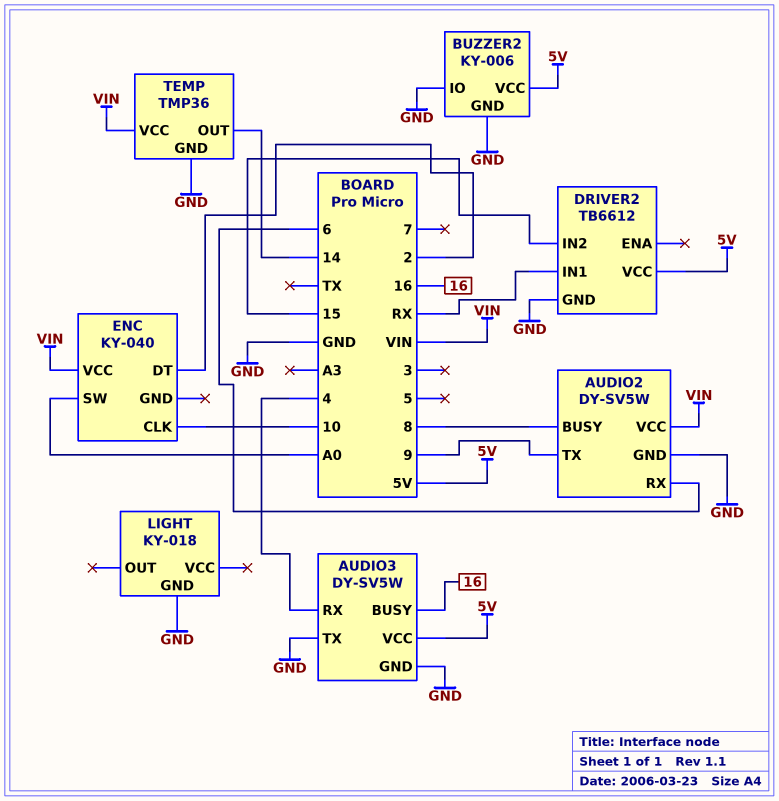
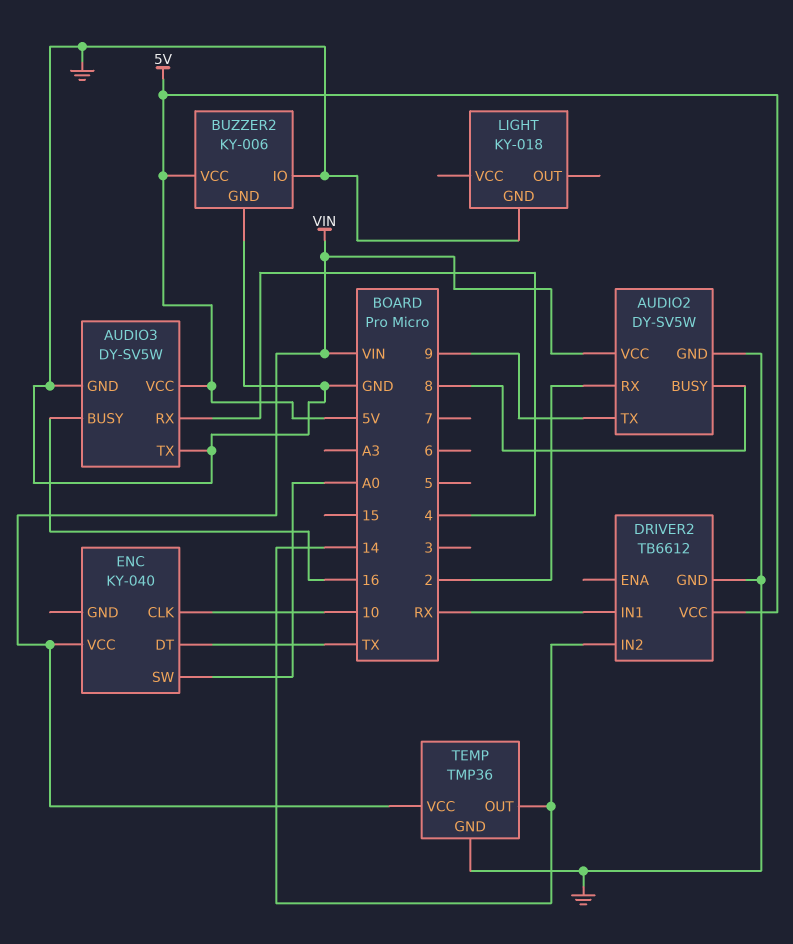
AUDIO2 pin RX: 6 -> 2
DRIVER2 pin IN2: 15 -> 14
ENC pin DT: 2 -> TX

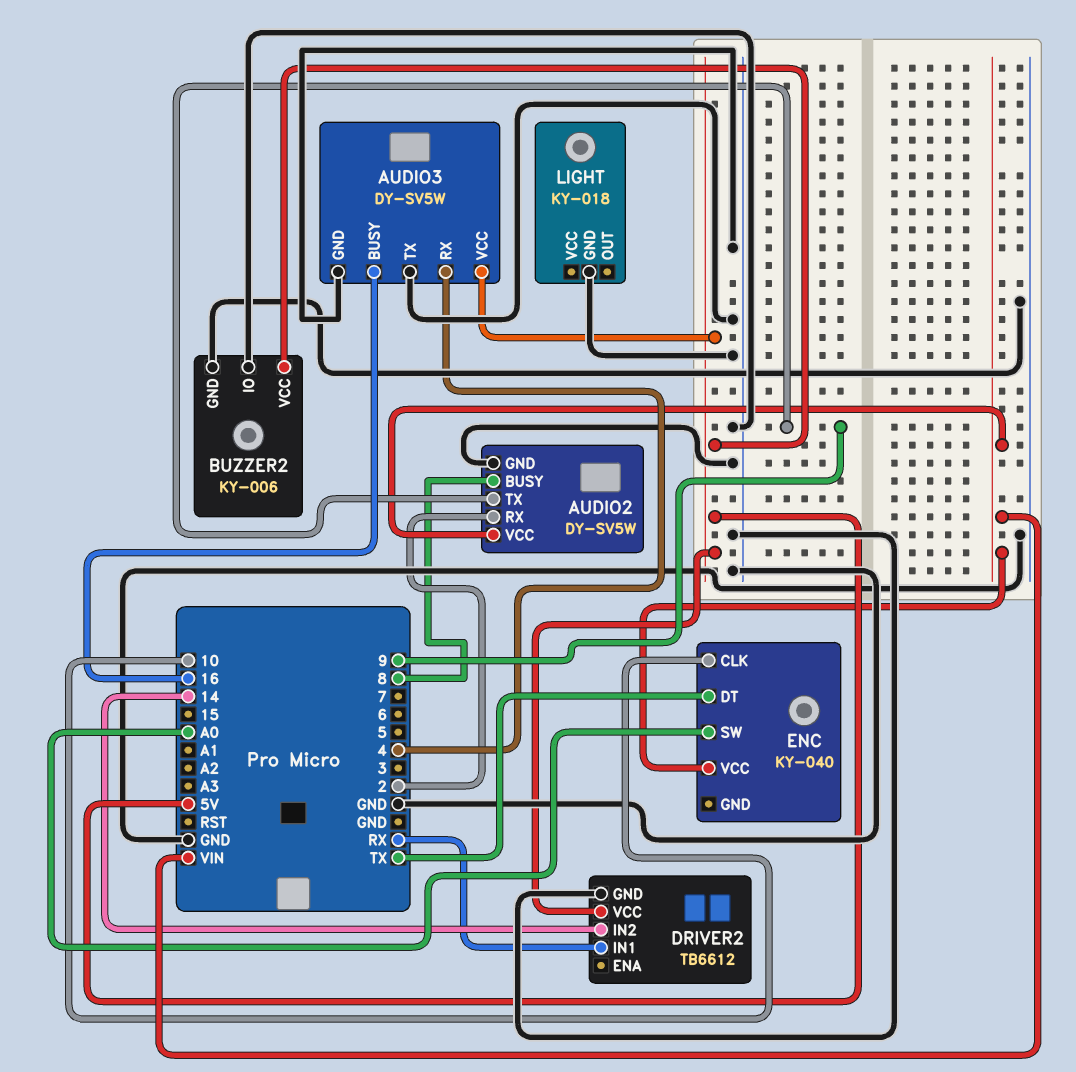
TEMP: TMP36 -> none
TEMP pin GND: GND -> none
TEMP pin OUT: 14 -> none
TEMP pin VCC: VIN -> none

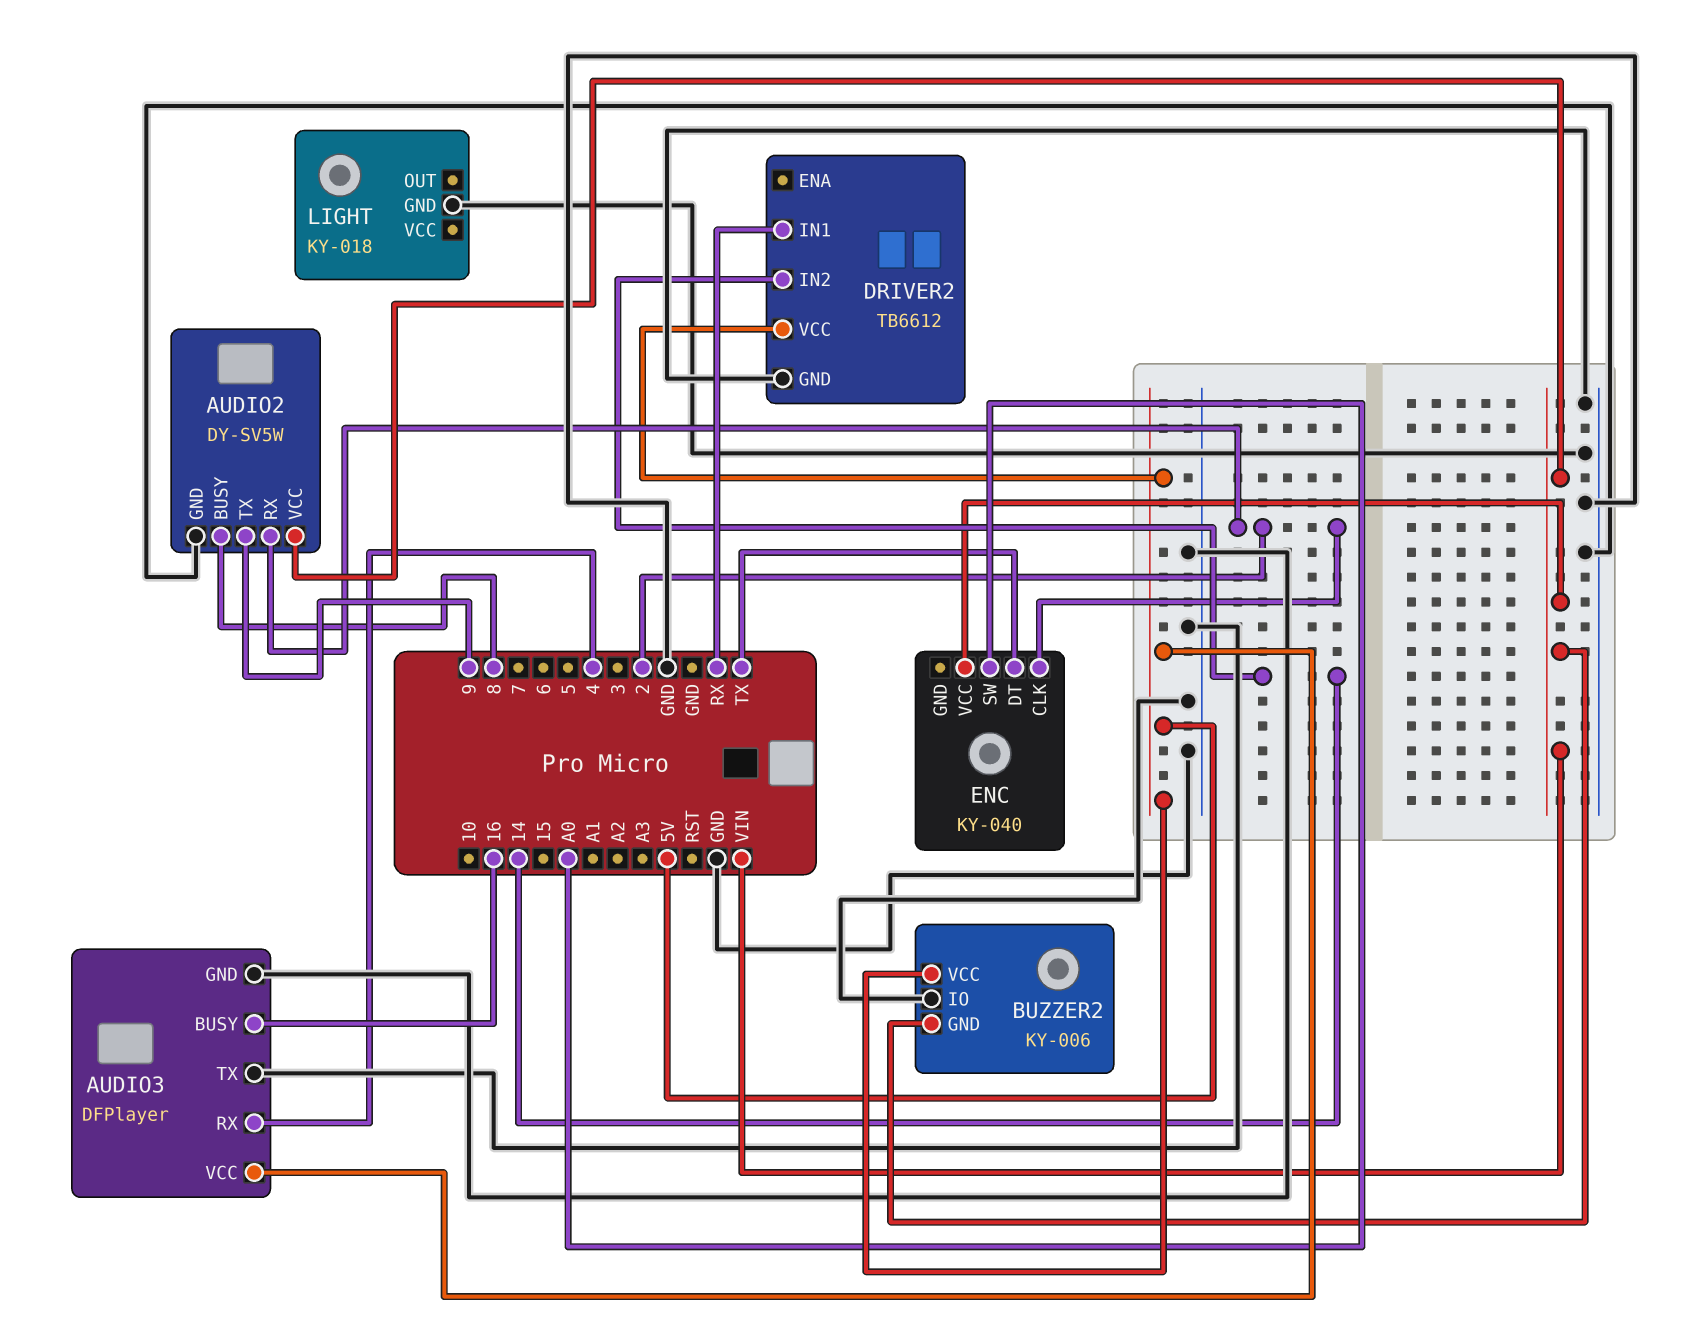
AUDIO3: DY-SV5W -> DFPlayer
BUZZER2 pin GND: GND -> VIN
ENC pin CLK: 10 -> 2

